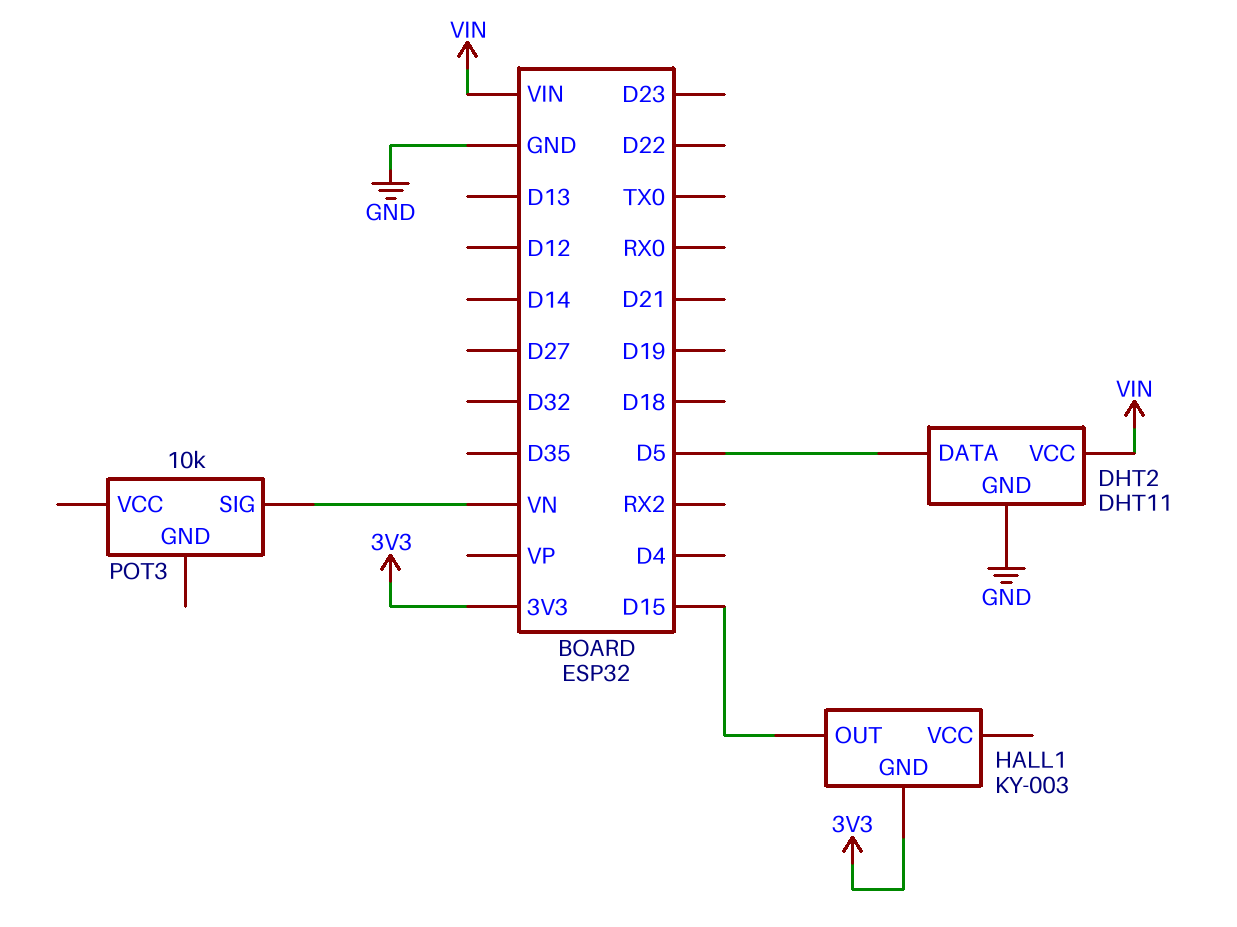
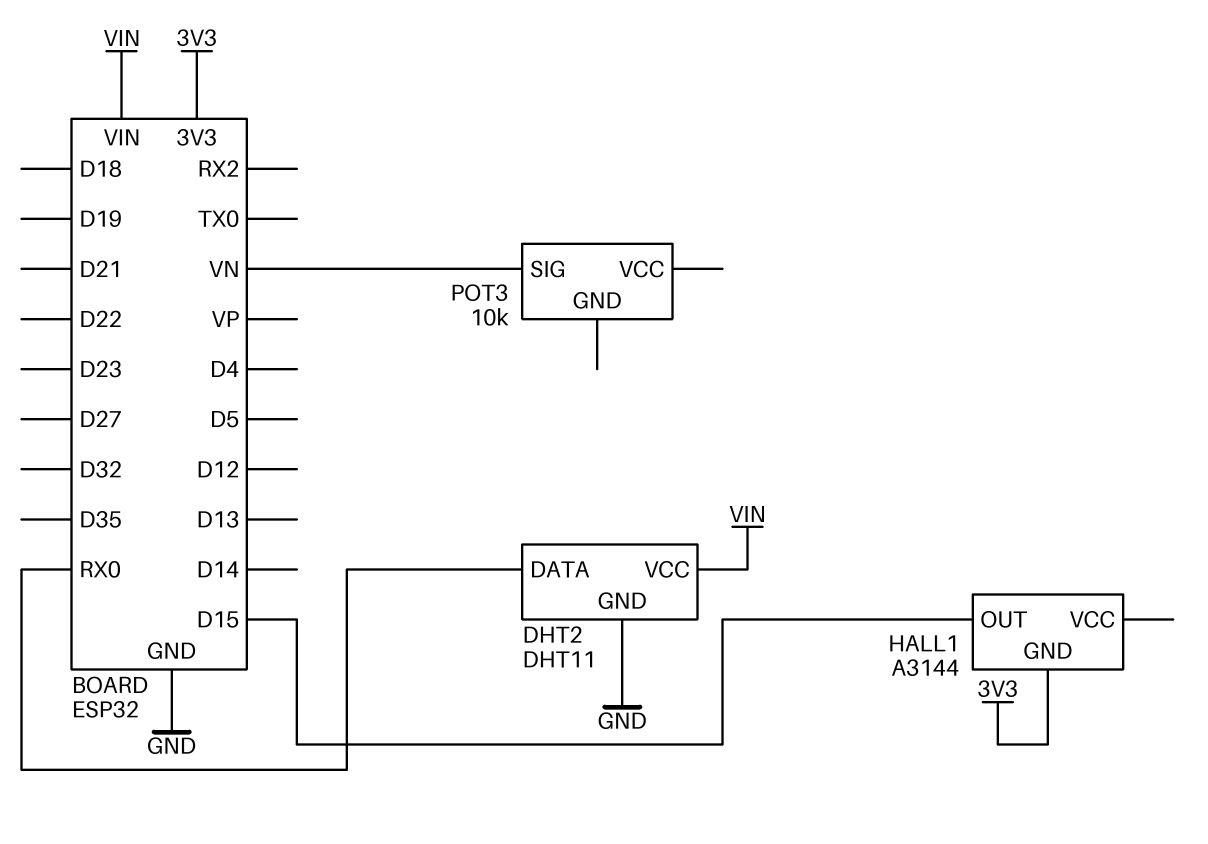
DHT2 pin DATA: D5 -> RX0
HALL1: KY-003 -> A3144

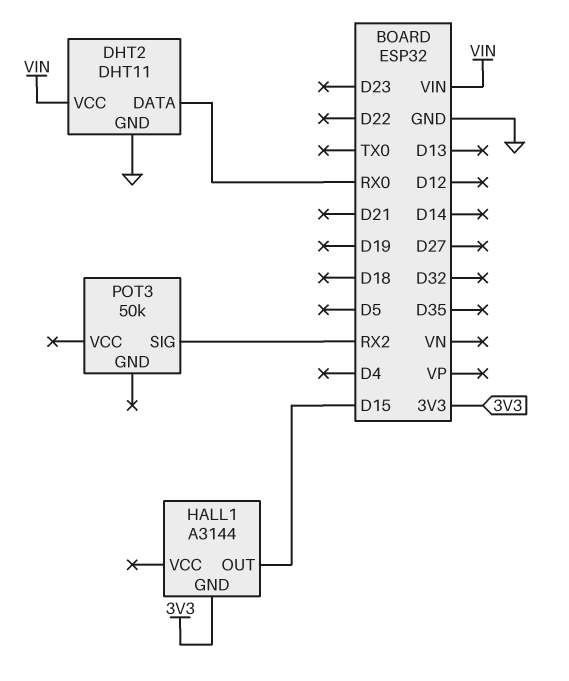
POT3: 10k -> 50k
POT3 pin SIG: VN -> RX2

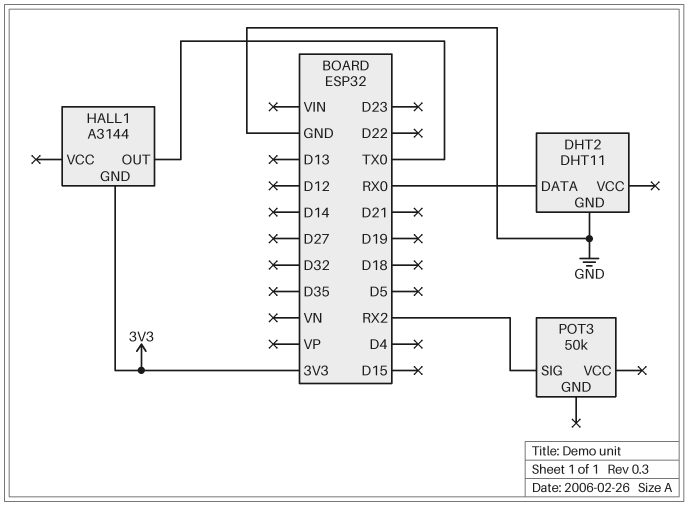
DHT2 pin VCC: VIN -> none
HALL1 pin OUT: D15 -> TX0

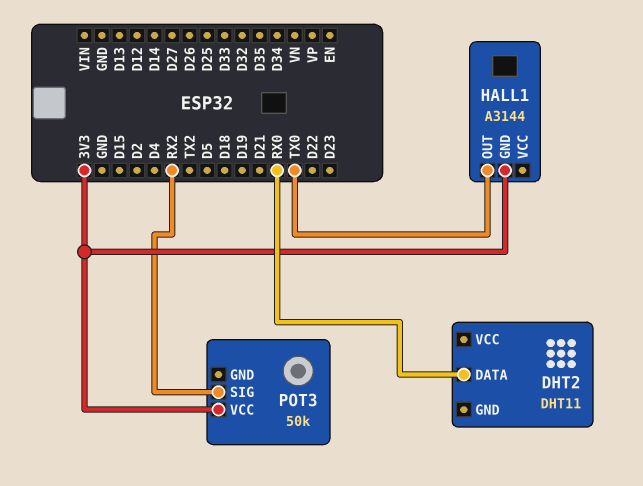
DHT2 pin GND: GND -> none
POT3 pin VCC: none -> 3V3

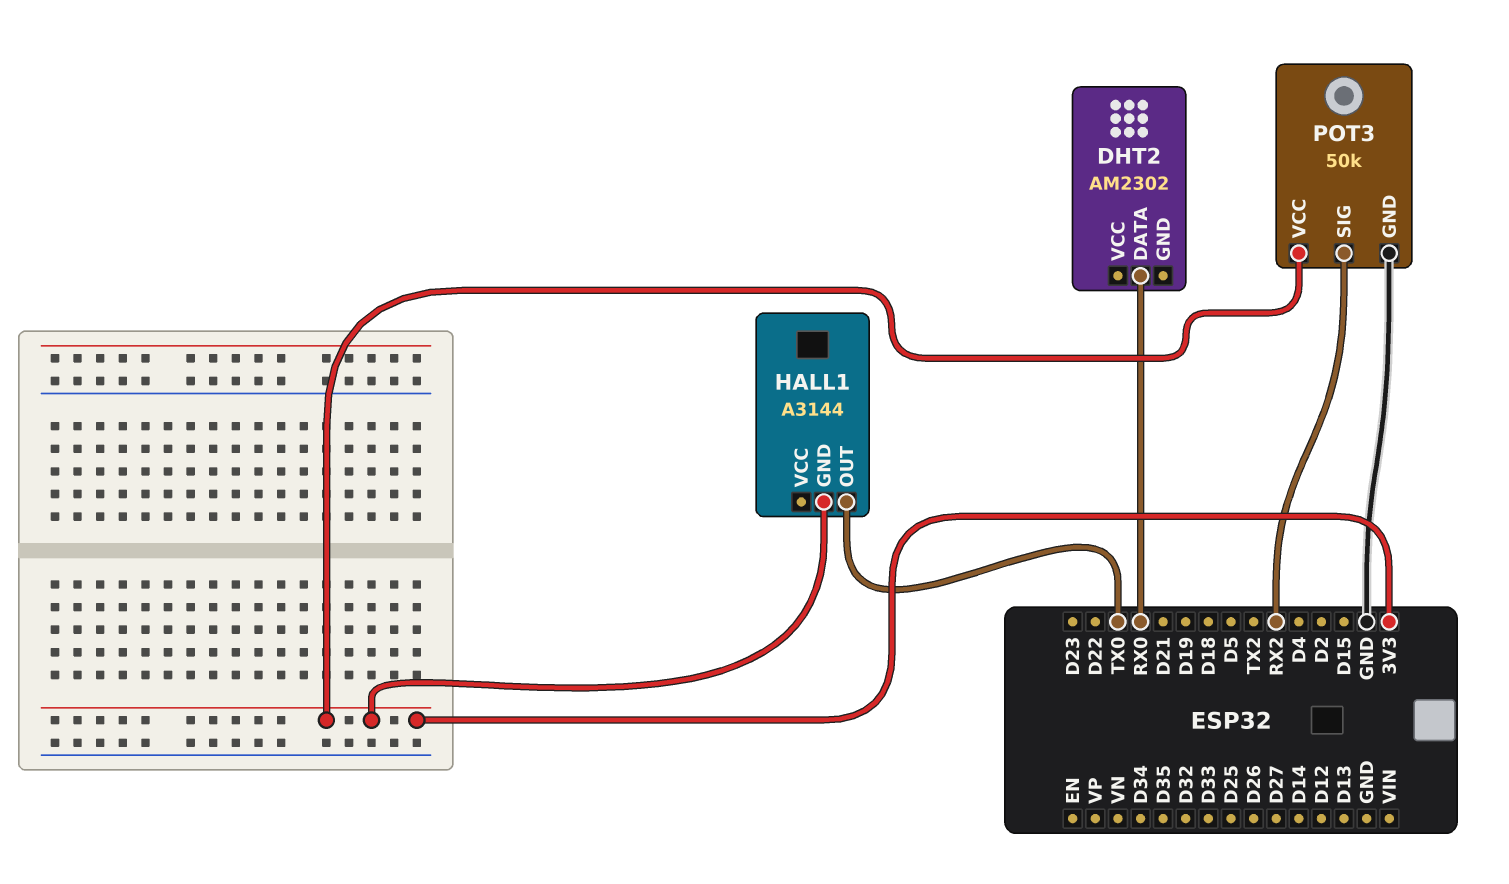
DHT2: DHT11 -> AM2302
POT3 pin GND: none -> GND

